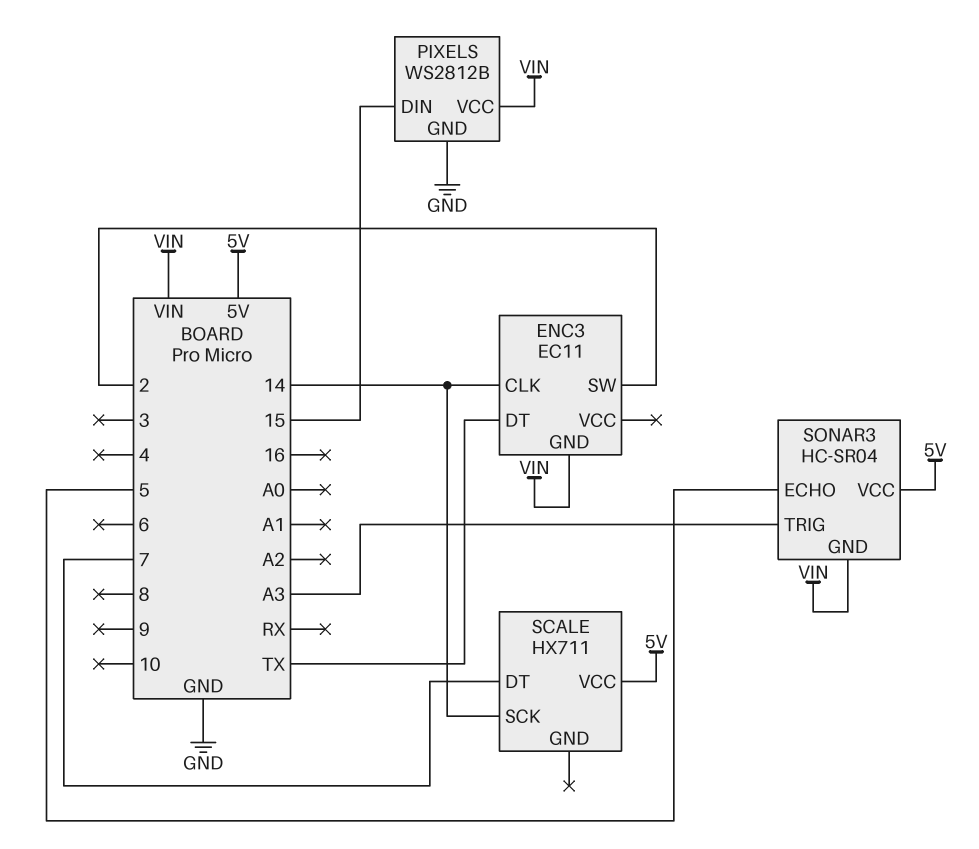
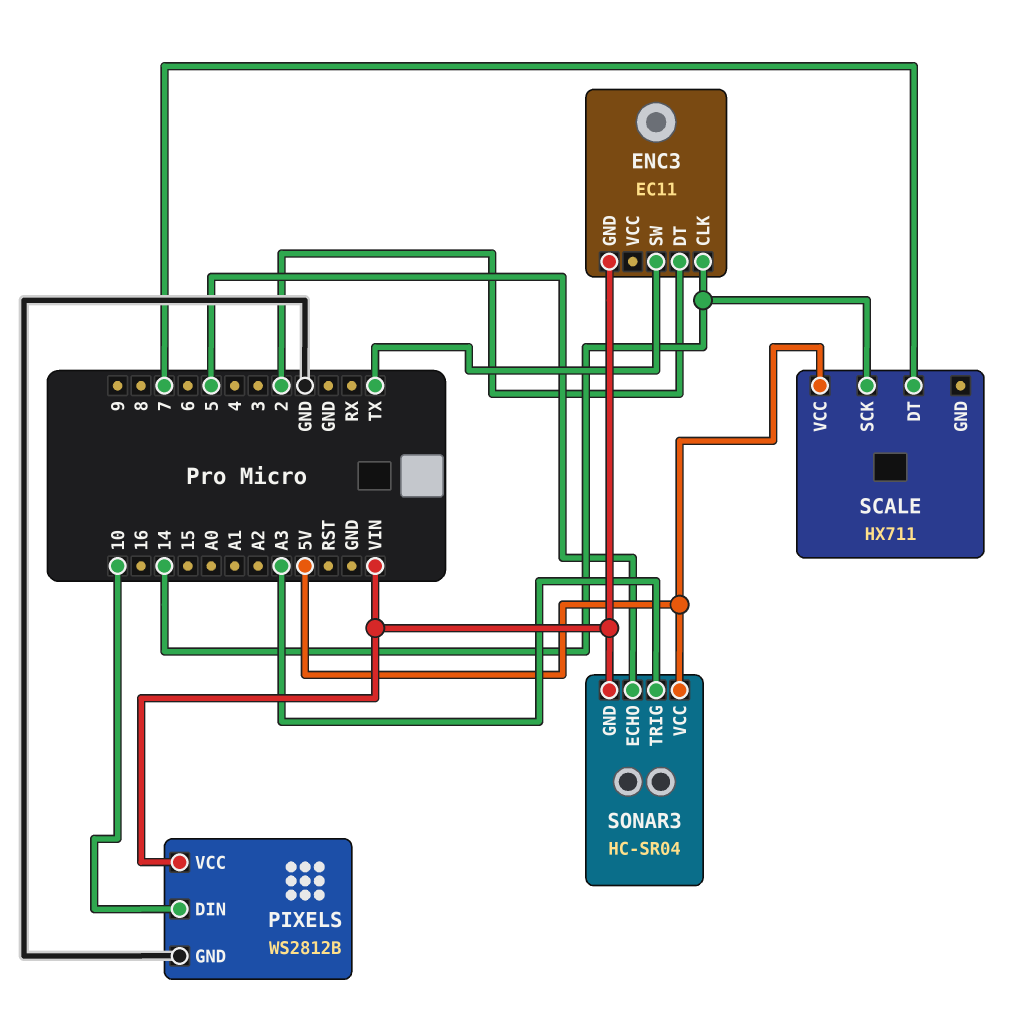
ENC3 pin DT: TX -> 2
ENC3 pin SW: 2 -> TX
PIXELS pin DIN: 15 -> 10

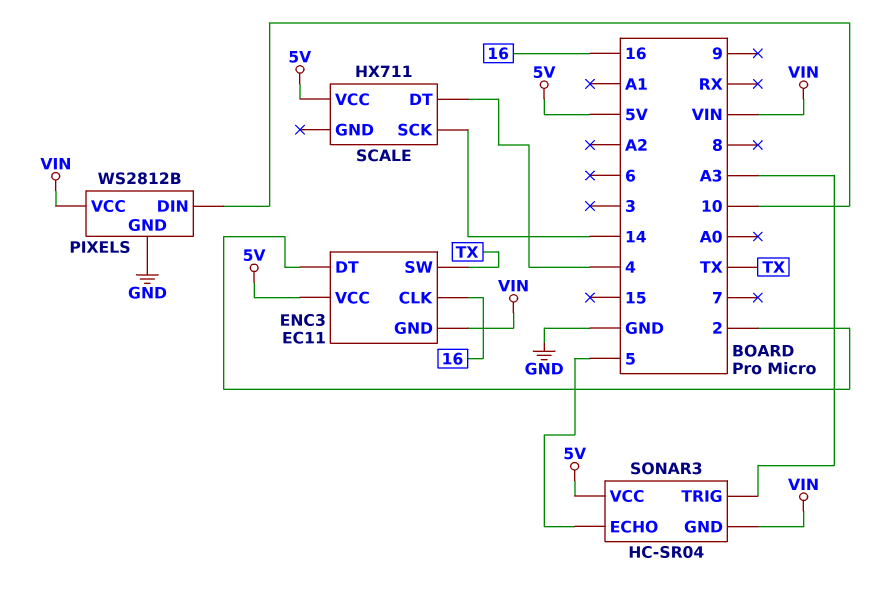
ENC3 pin CLK: 14 -> 16
ENC3 pin VCC: none -> 5V
SCALE pin DT: 7 -> 4

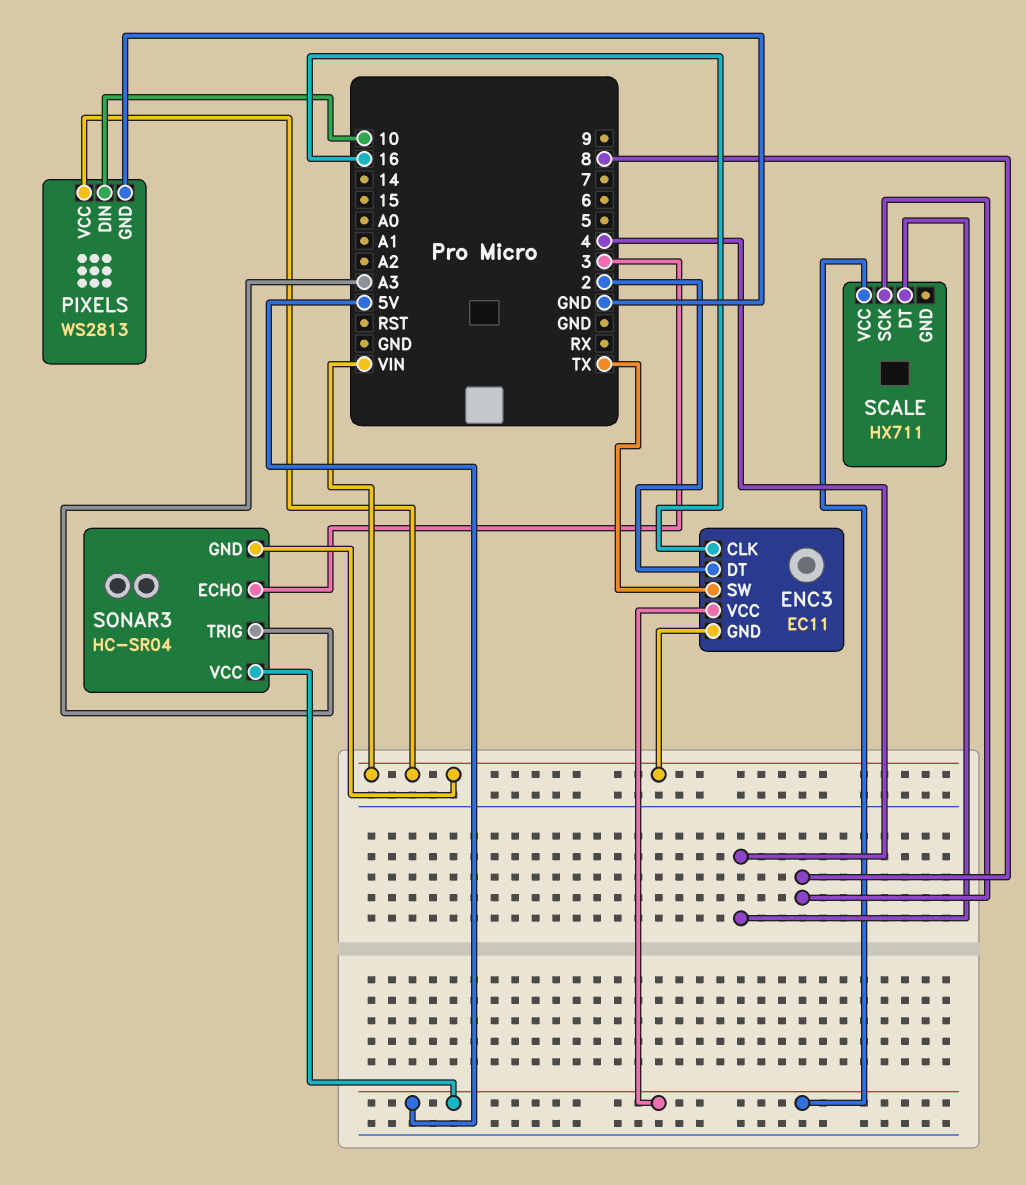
PIXELS: WS2812B -> WS2813
SCALE pin SCK: 14 -> 8
SONAR3 pin ECHO: 5 -> 3

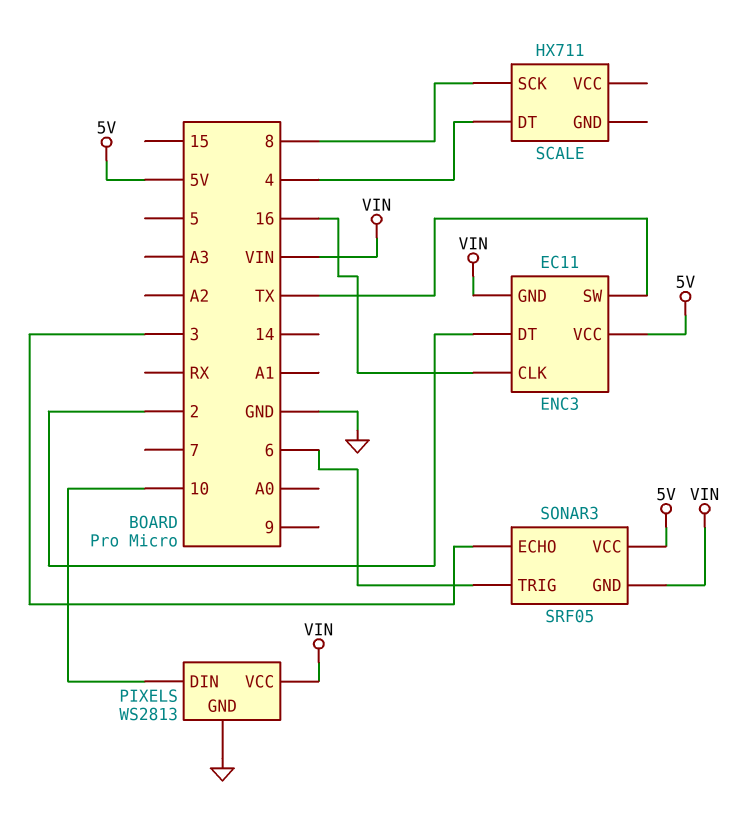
SCALE pin VCC: 5V -> none
SONAR3: HC-SR04 -> SRF05
SONAR3 pin TRIG: A3 -> 6

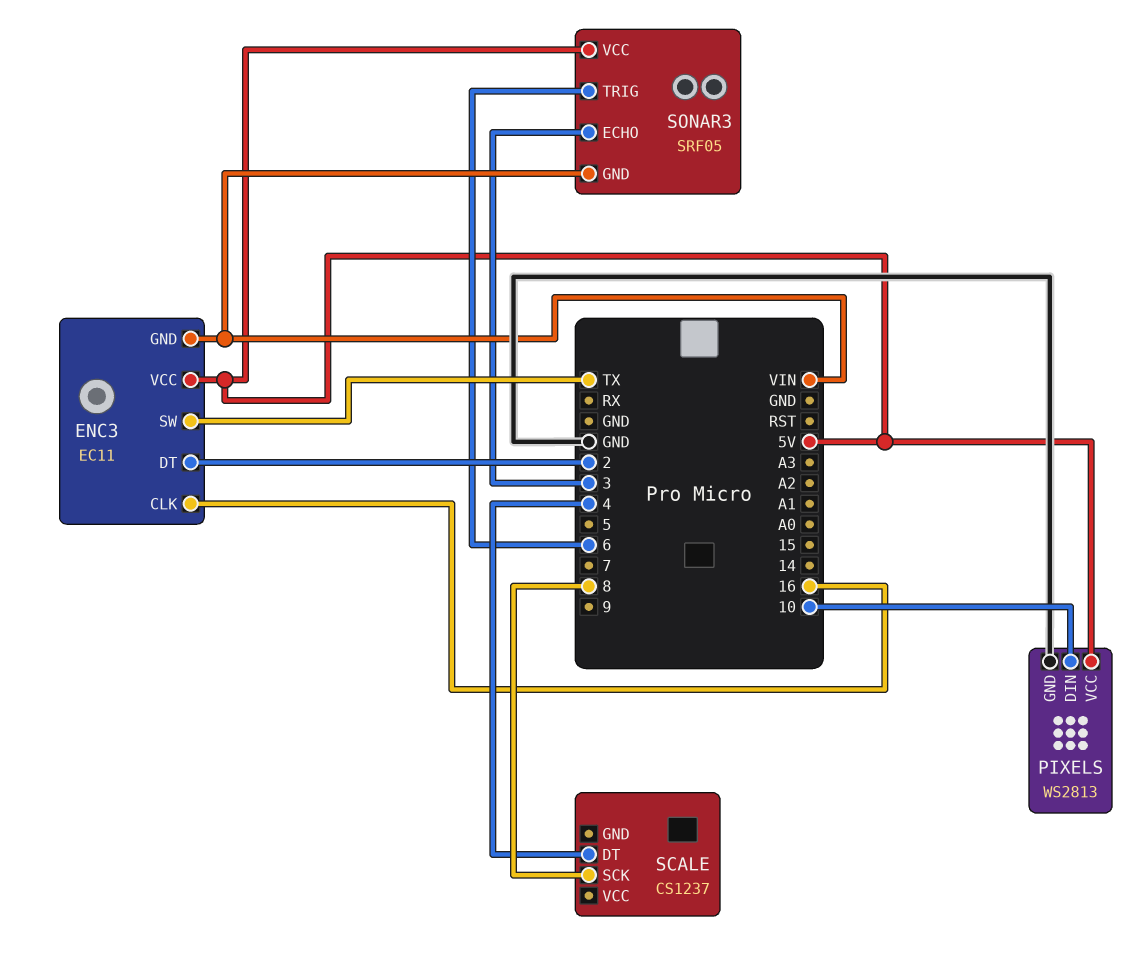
PIXELS pin VCC: VIN -> 5V
SCALE: HX711 -> CS1237

